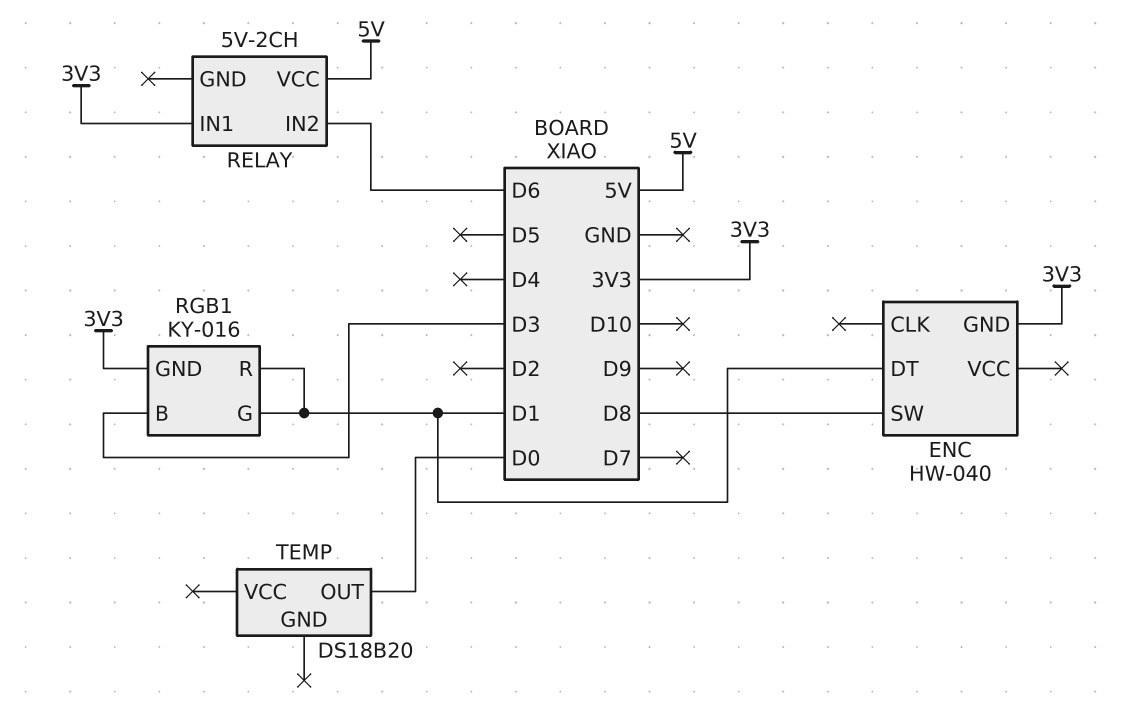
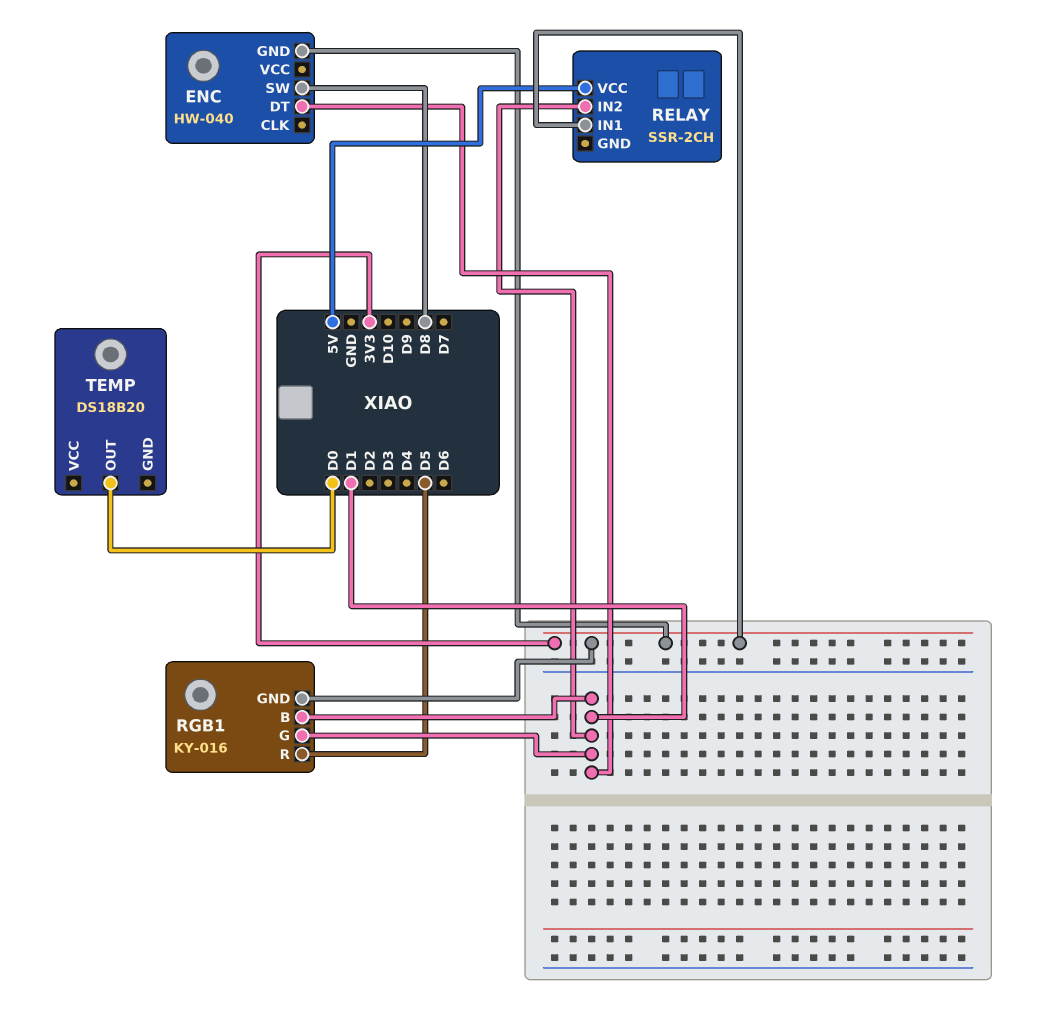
RELAY: 5V-2CH -> SSR-2CH
RELAY pin IN2: D6 -> D1
RGB1 pin B: D3 -> D1
RGB1 pin R: D1 -> D5

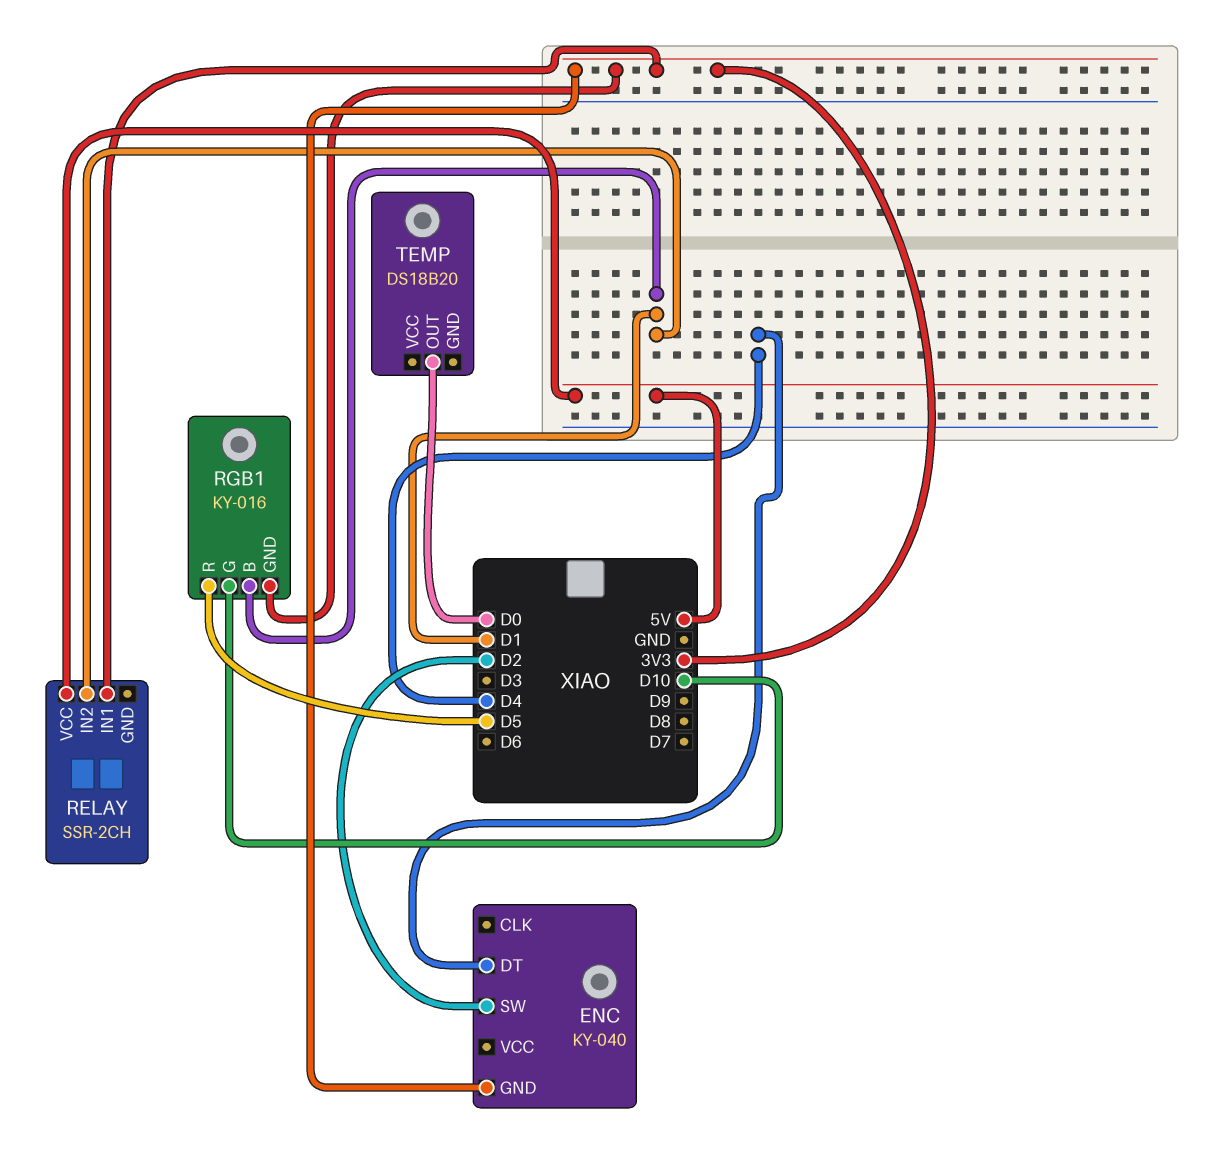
ENC: HW-040 -> KY-040
ENC pin DT: D1 -> D4
ENC pin SW: D8 -> D2
RGB1 pin G: D1 -> D10

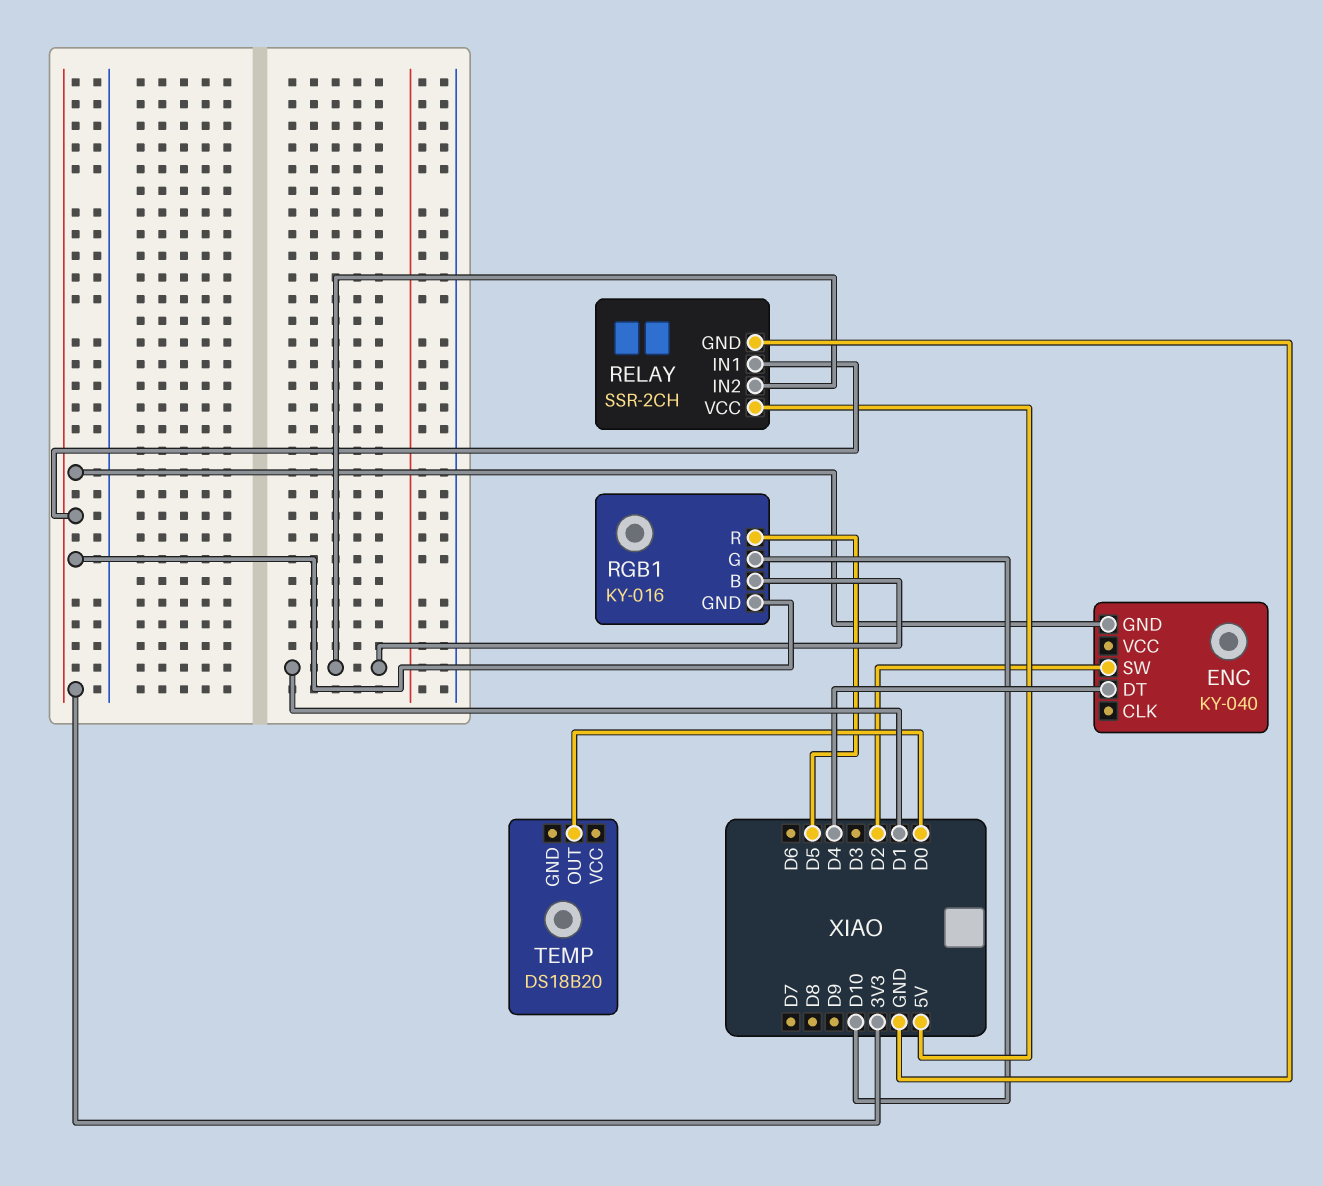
RELAY pin GND: none -> GND

